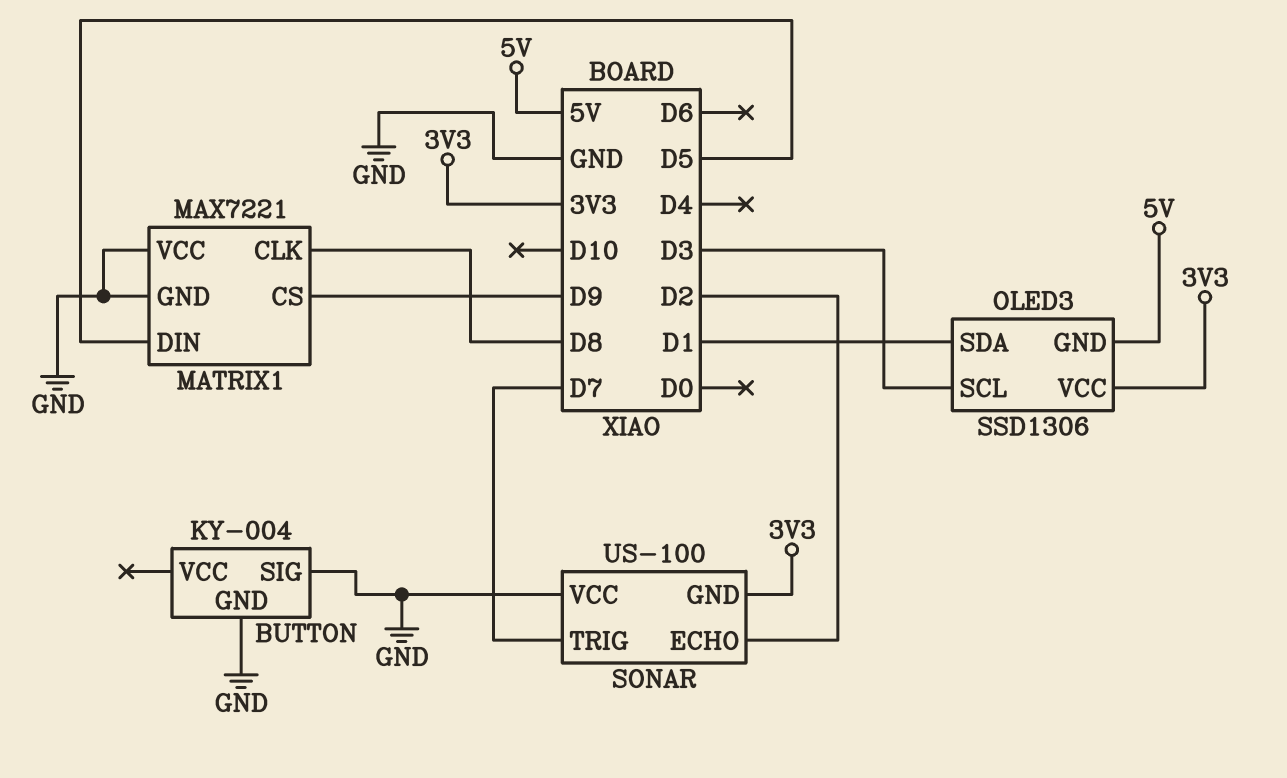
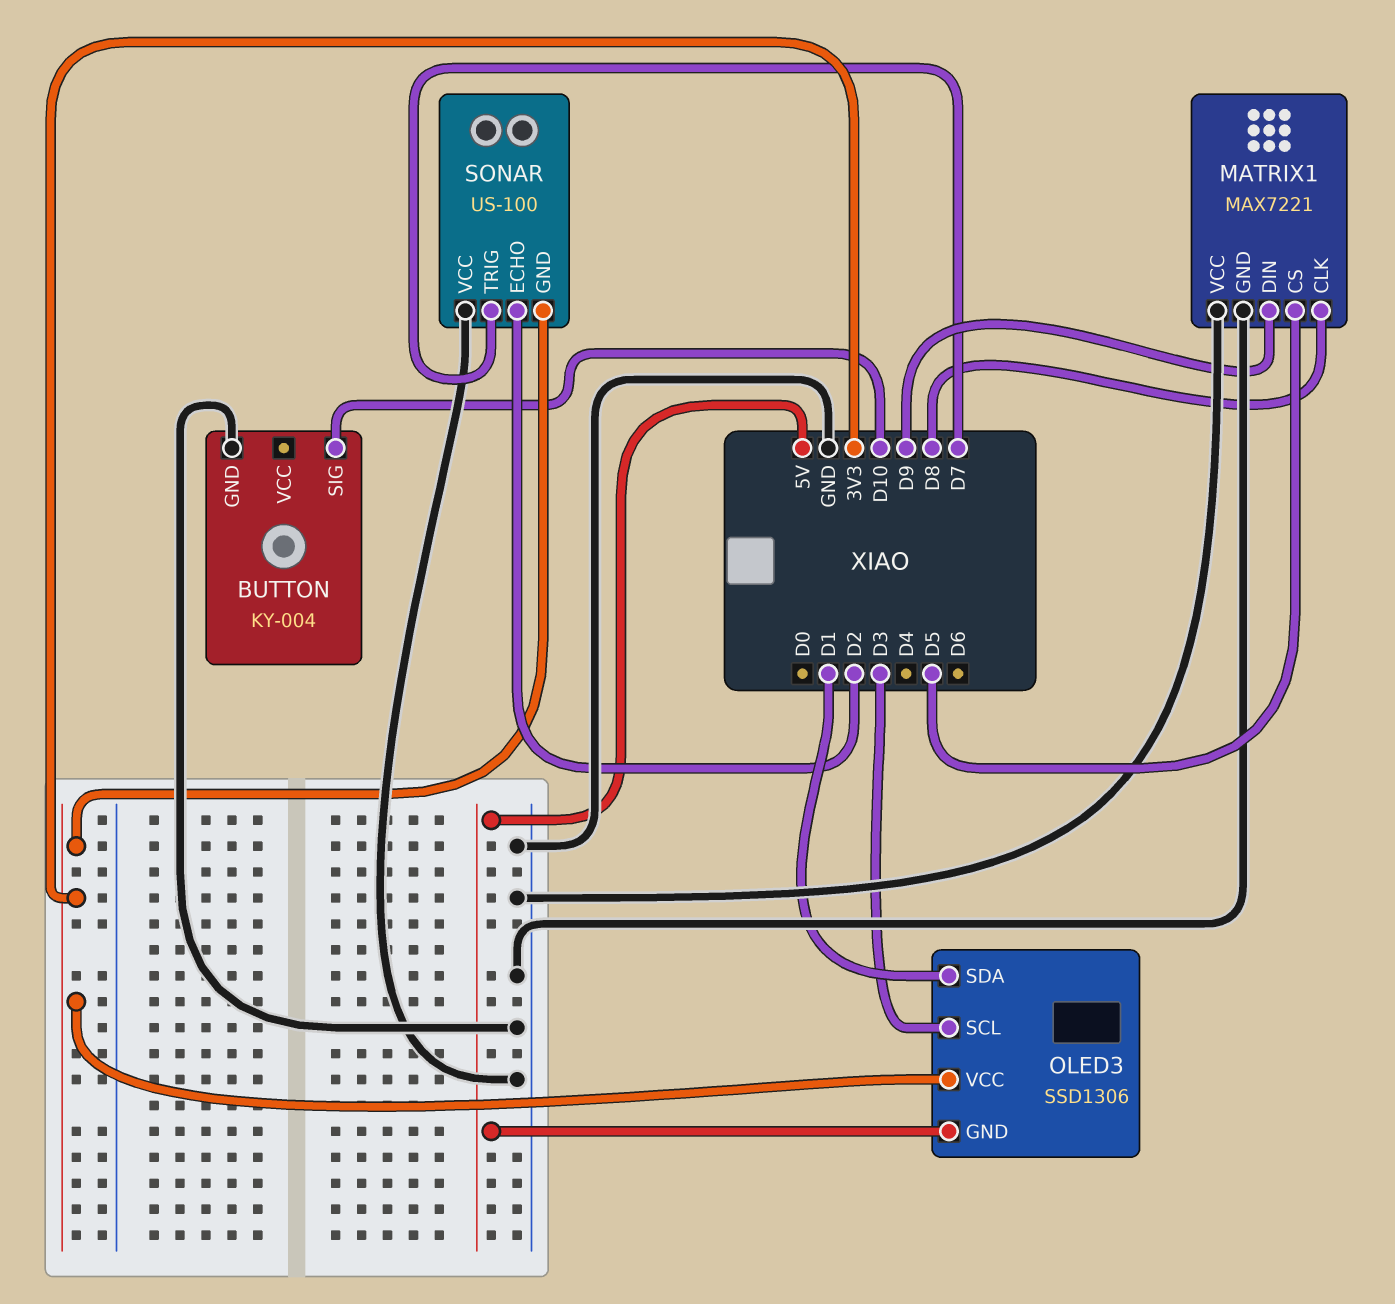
BUTTON pin SIG: GND -> D10
MATRIX1 pin CS: D9 -> D5
MATRIX1 pin DIN: D5 -> D9

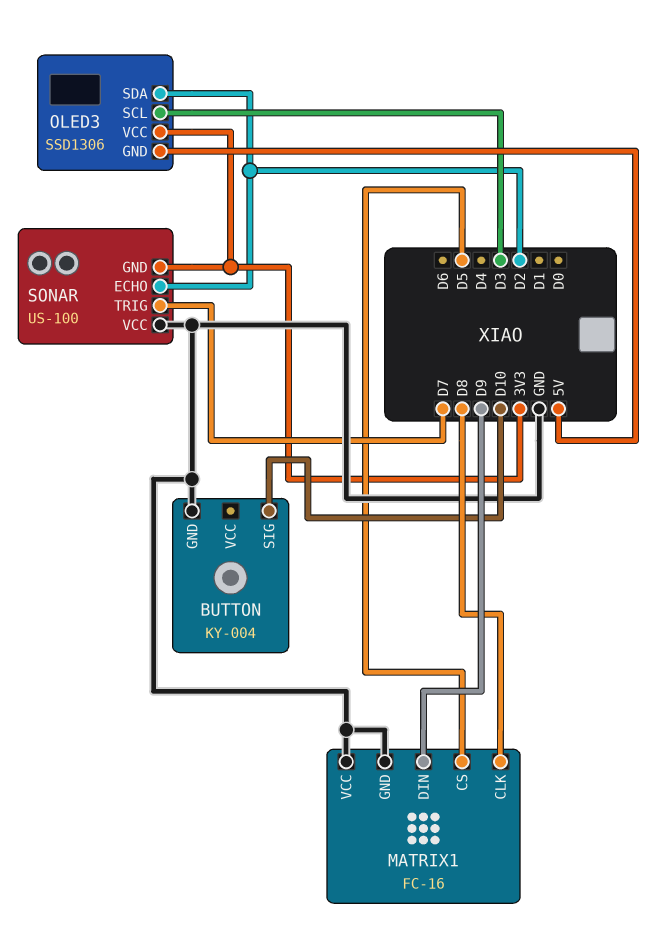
MATRIX1: MAX7221 -> FC-16
OLED3 pin SDA: D1 -> D2

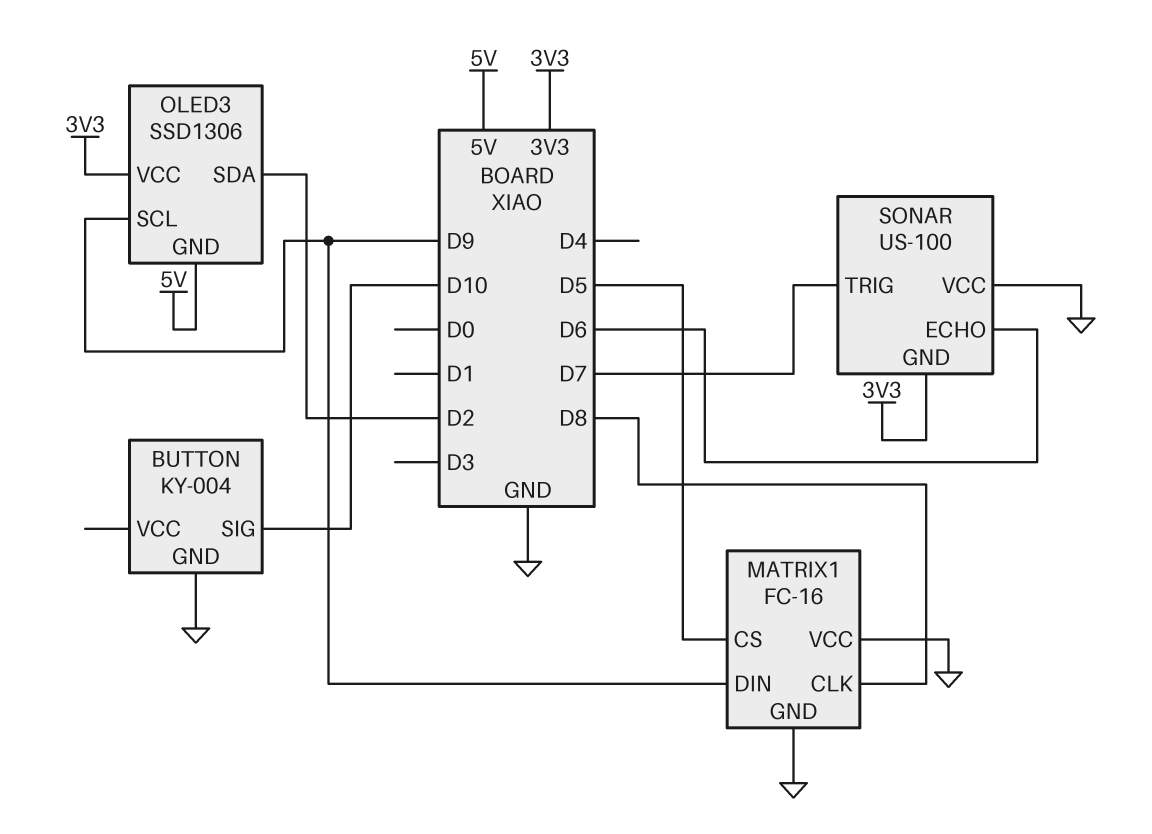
OLED3 pin SCL: D3 -> D9
SONAR pin ECHO: D2 -> D6

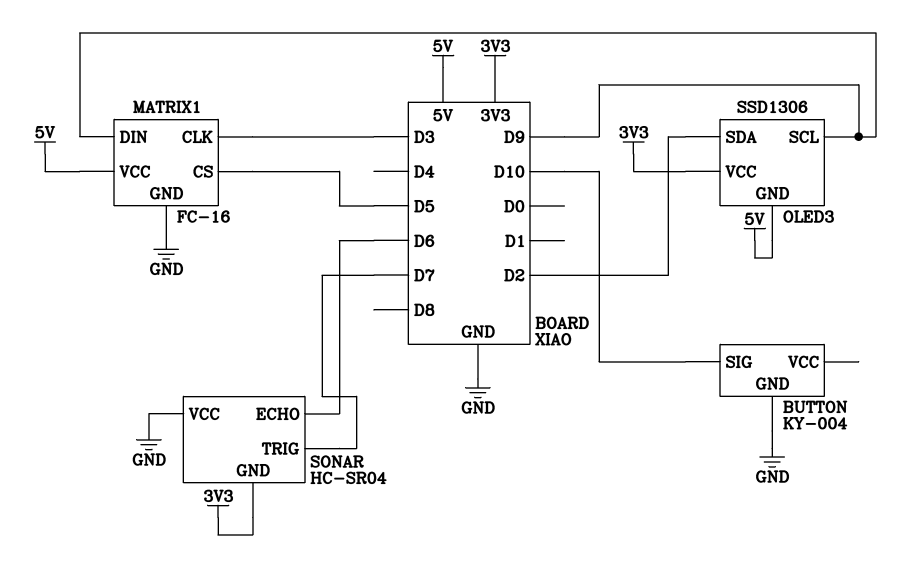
MATRIX1 pin CLK: D8 -> D3
MATRIX1 pin VCC: GND -> 5V
SONAR: US-100 -> HC-SR04

